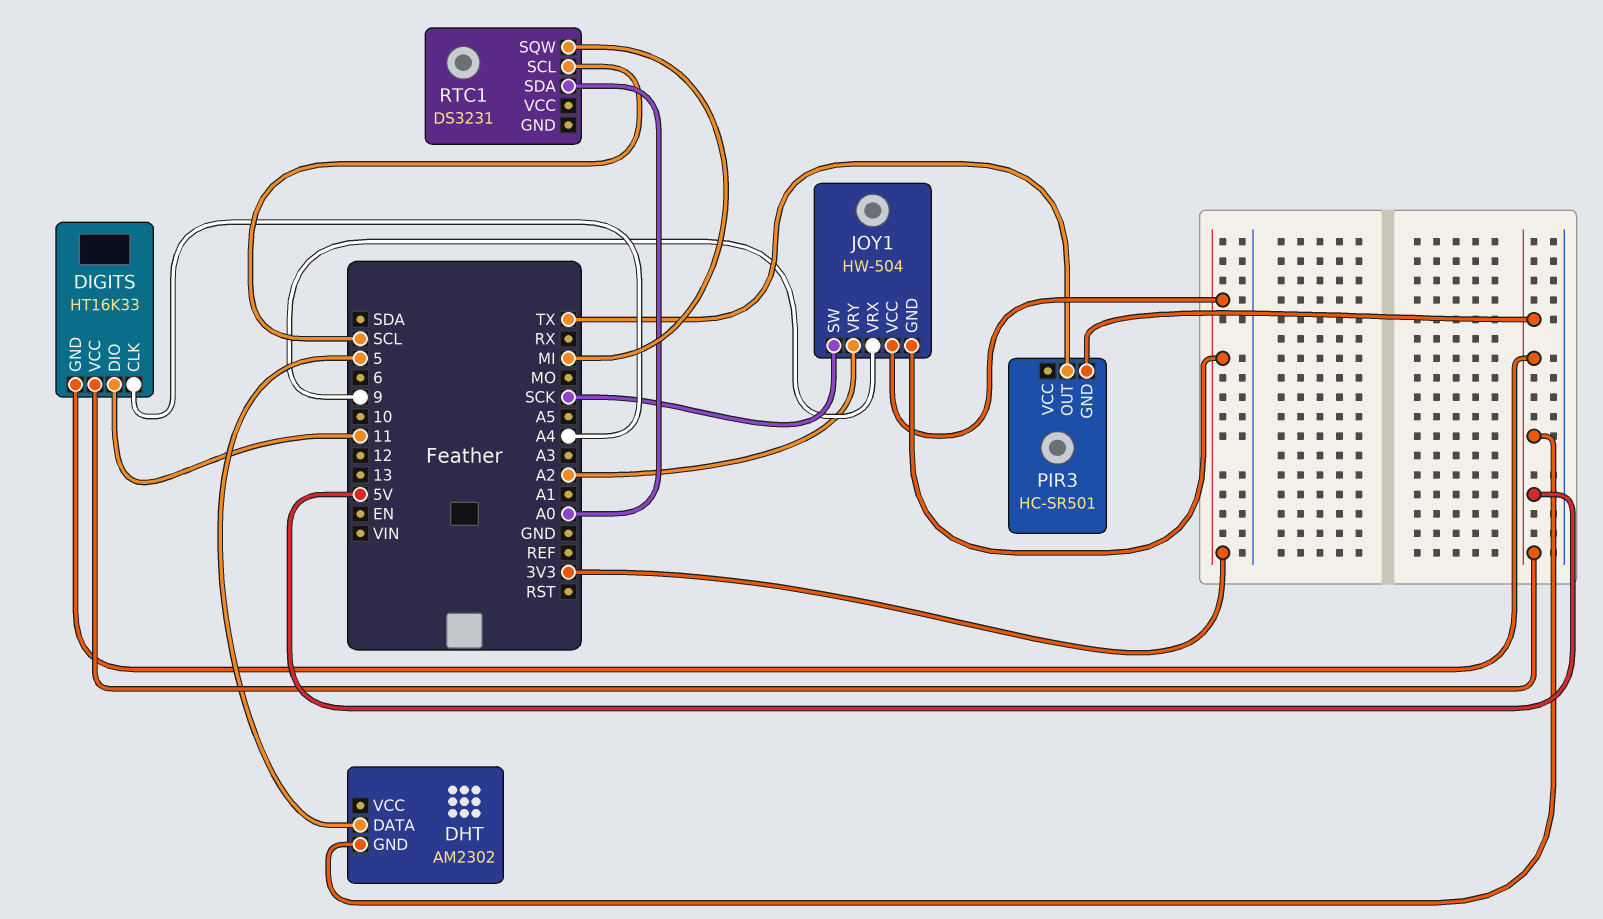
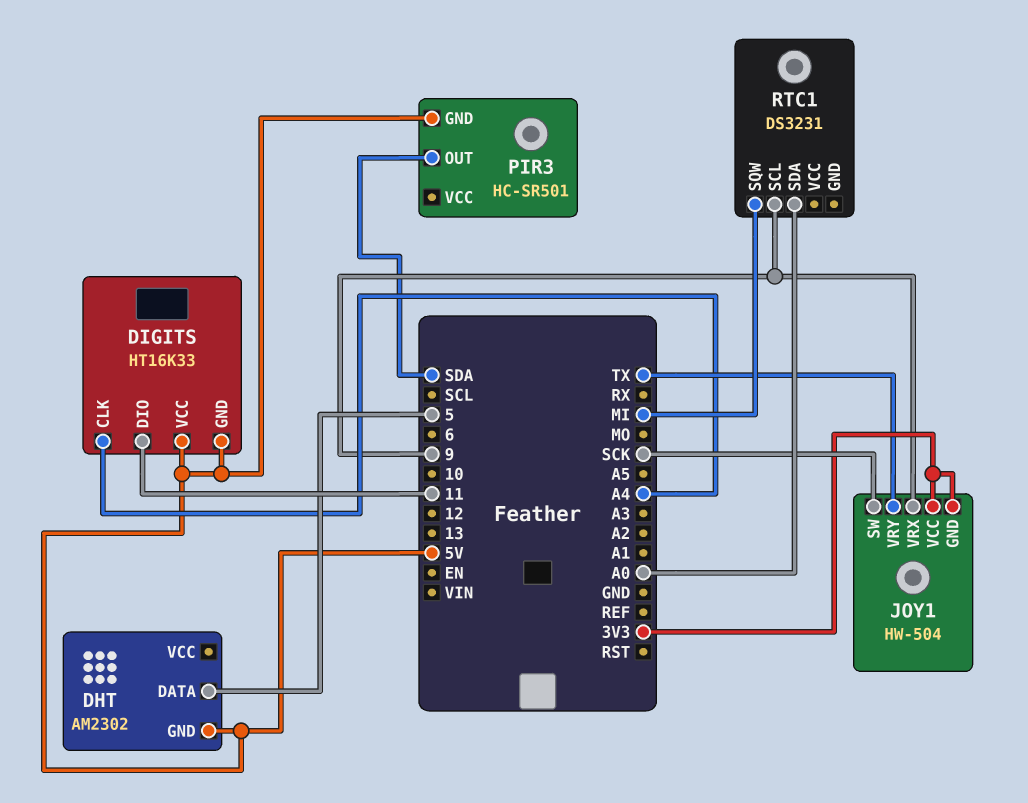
JOY1 pin VRY: A2 -> TX
PIR3 pin OUT: TX -> SDA
RTC1 pin SCL: SCL -> 9

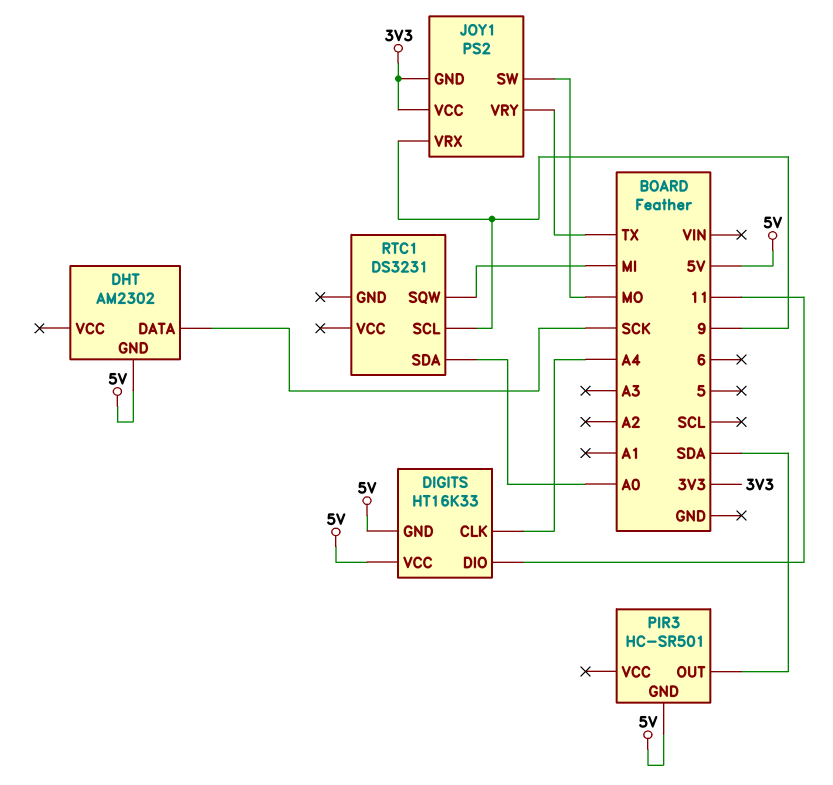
DHT pin DATA: 5 -> SCK
JOY1: HW-504 -> PS2
JOY1 pin SW: SCK -> MO

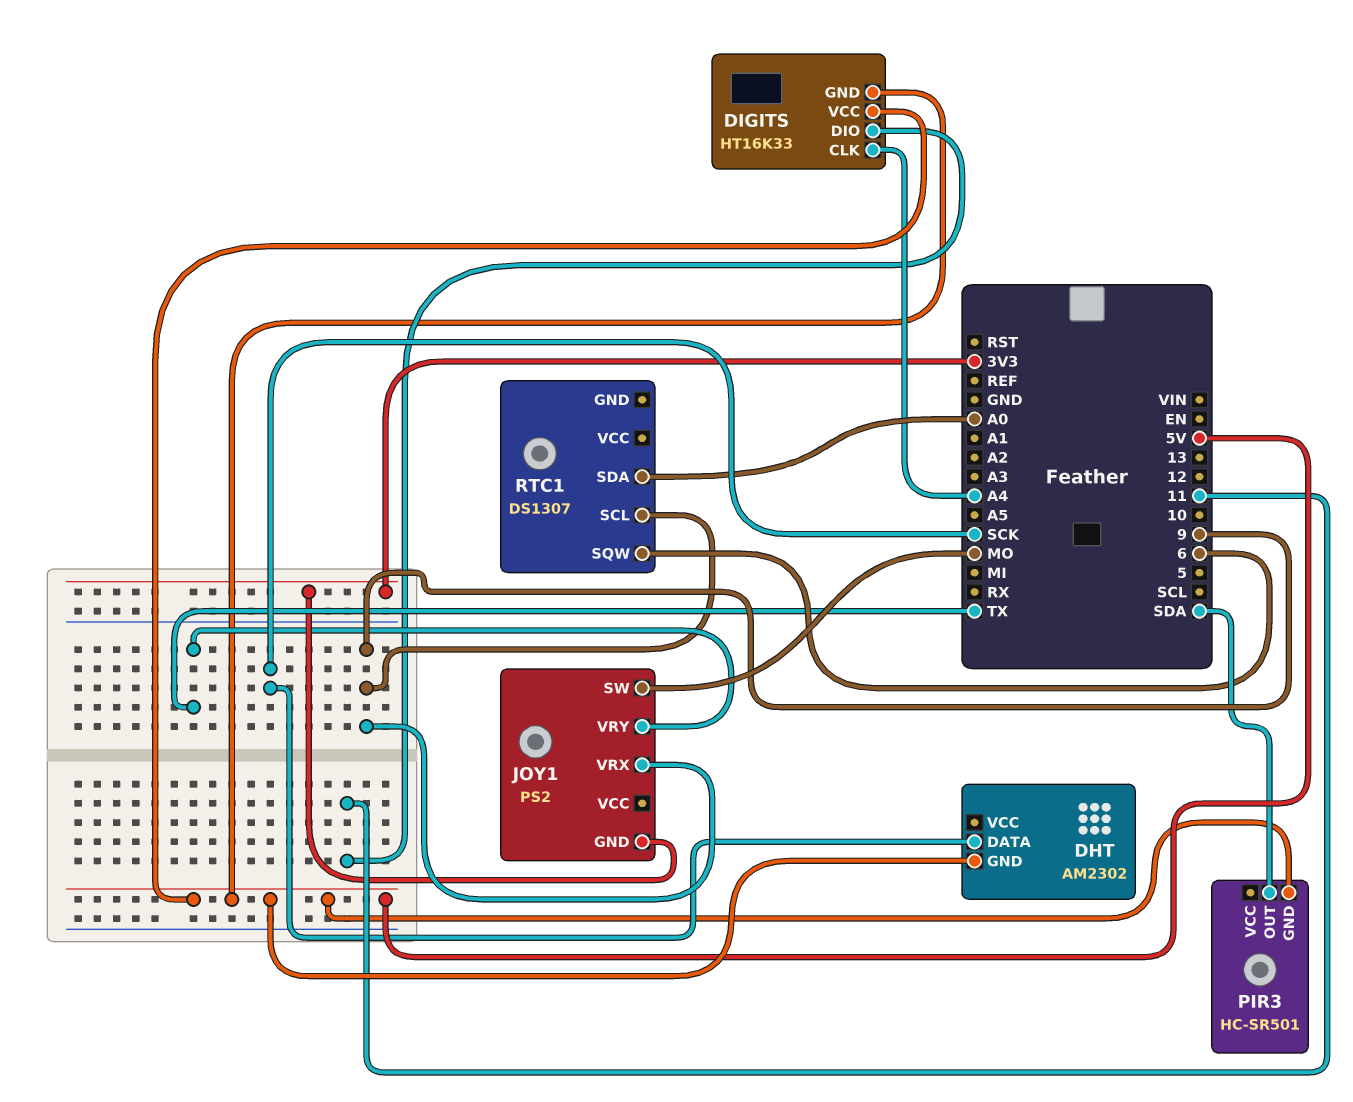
JOY1 pin VCC: 3V3 -> none
RTC1: DS3231 -> DS1307
RTC1 pin SQW: MI -> 6

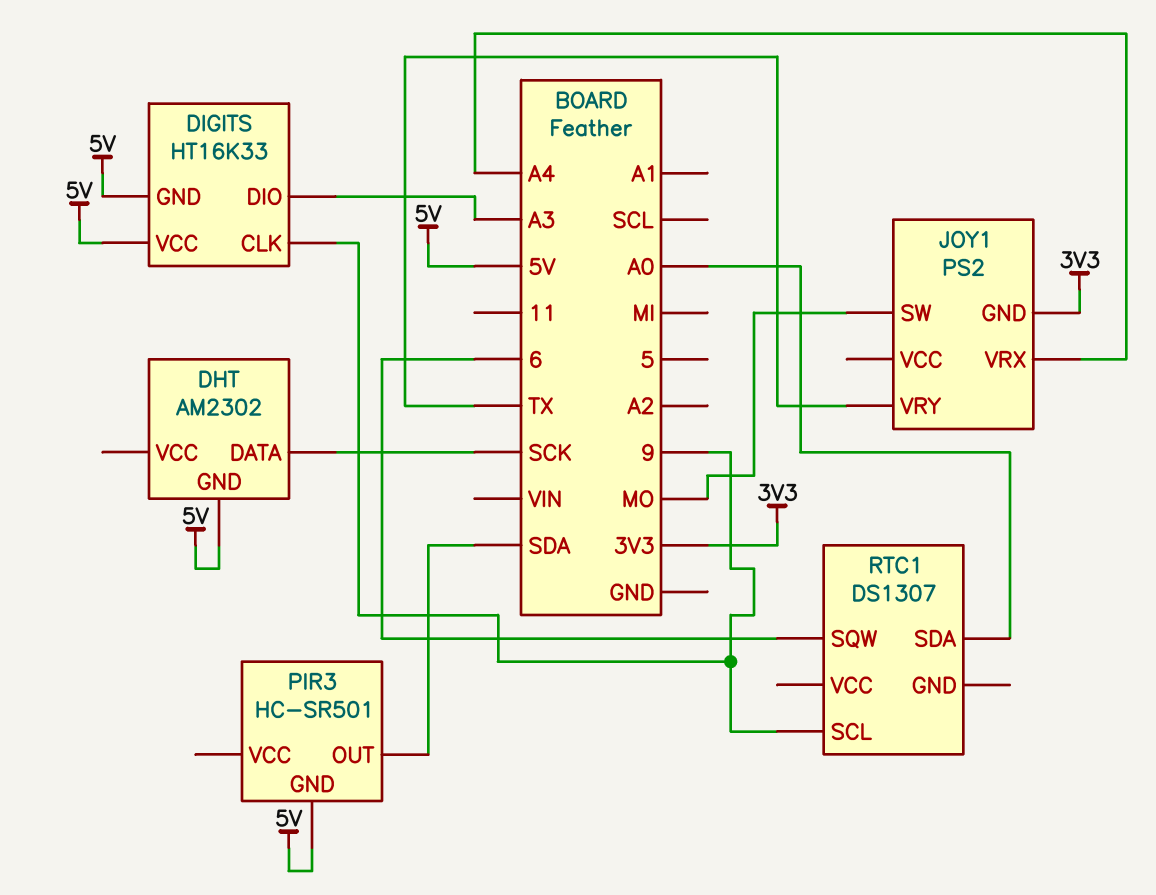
DIGITS pin CLK: A4 -> 9
DIGITS pin DIO: 11 -> A3
JOY1 pin VRX: 9 -> A4

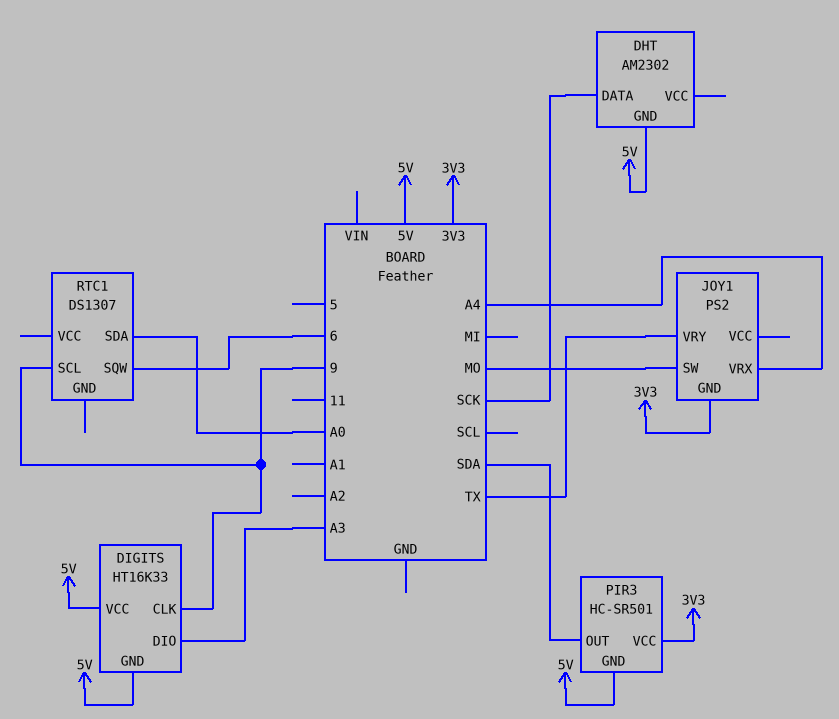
PIR3 pin VCC: none -> 3V3

